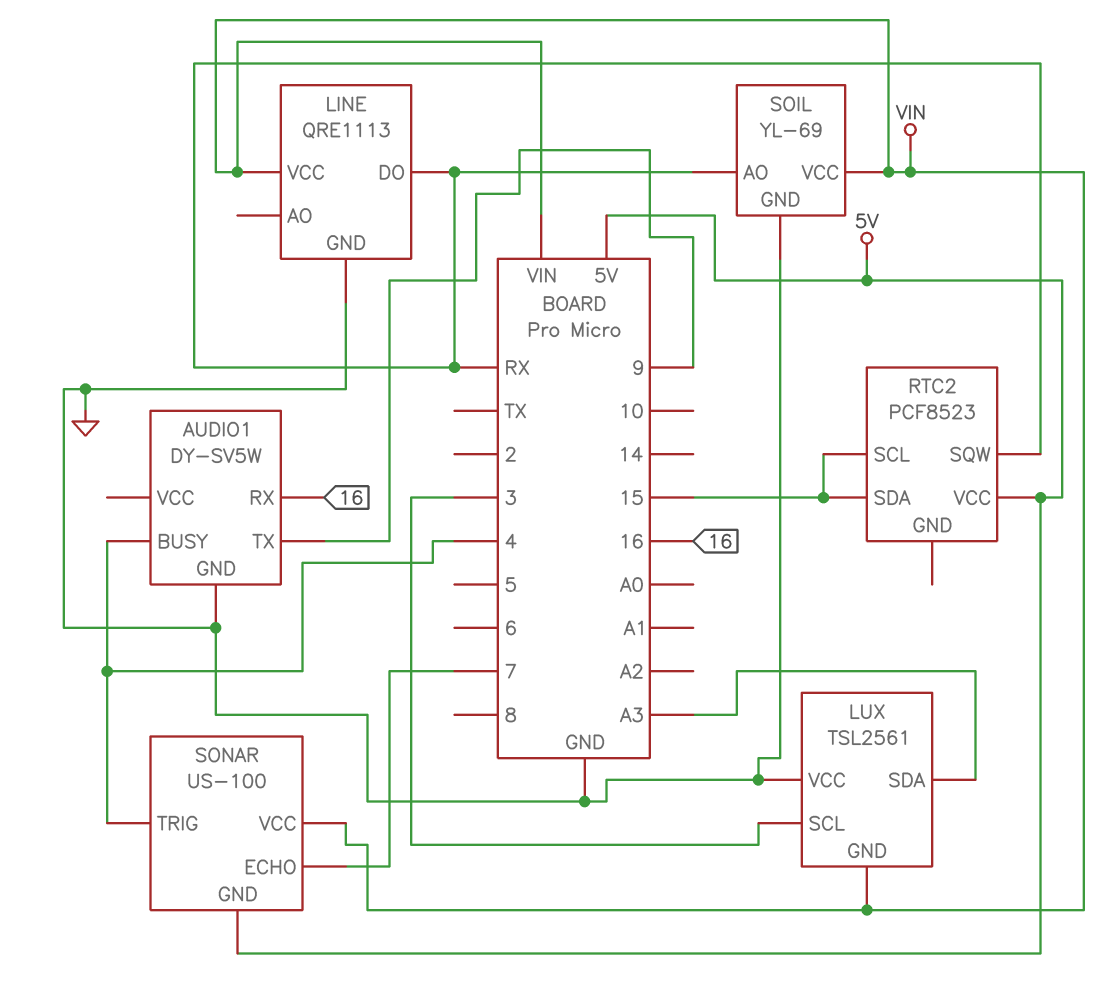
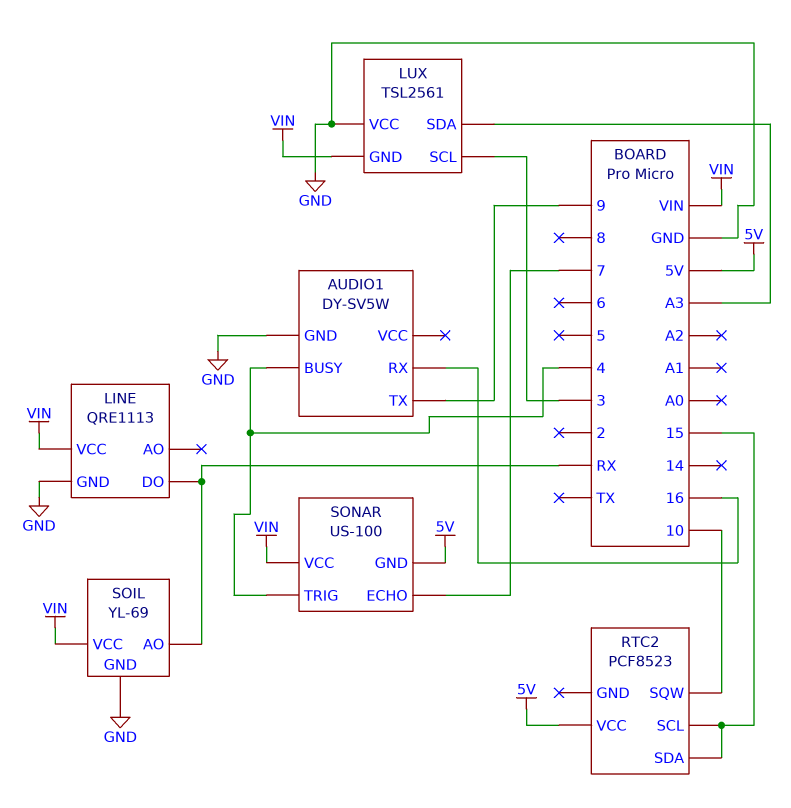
RTC2 pin SQW: RX -> 10

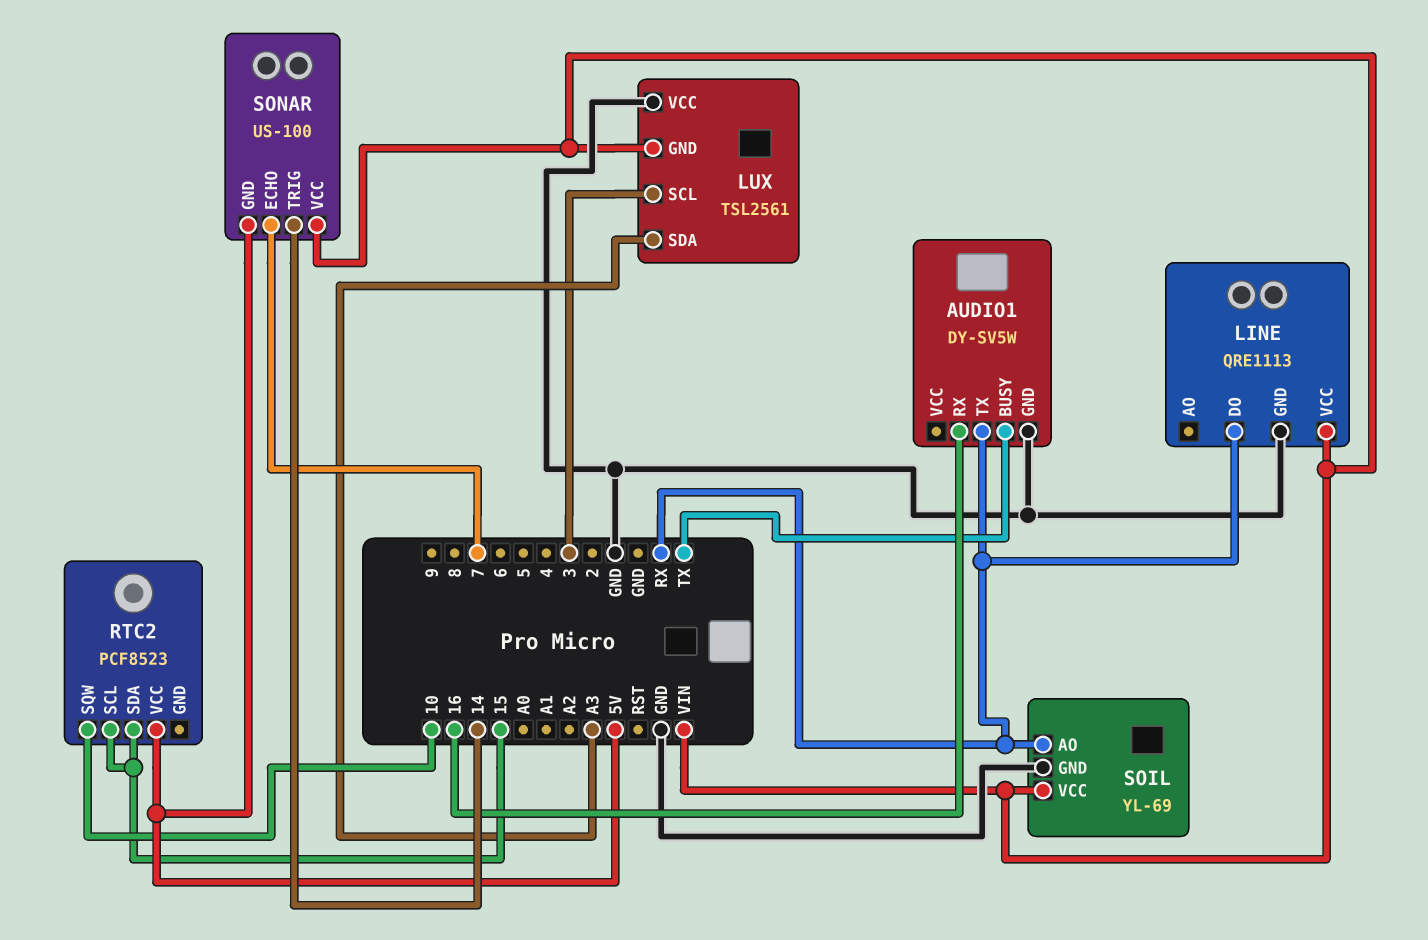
AUDIO1 pin BUSY: 4 -> TX
AUDIO1 pin TX: 9 -> RX
SONAR pin TRIG: 4 -> 14

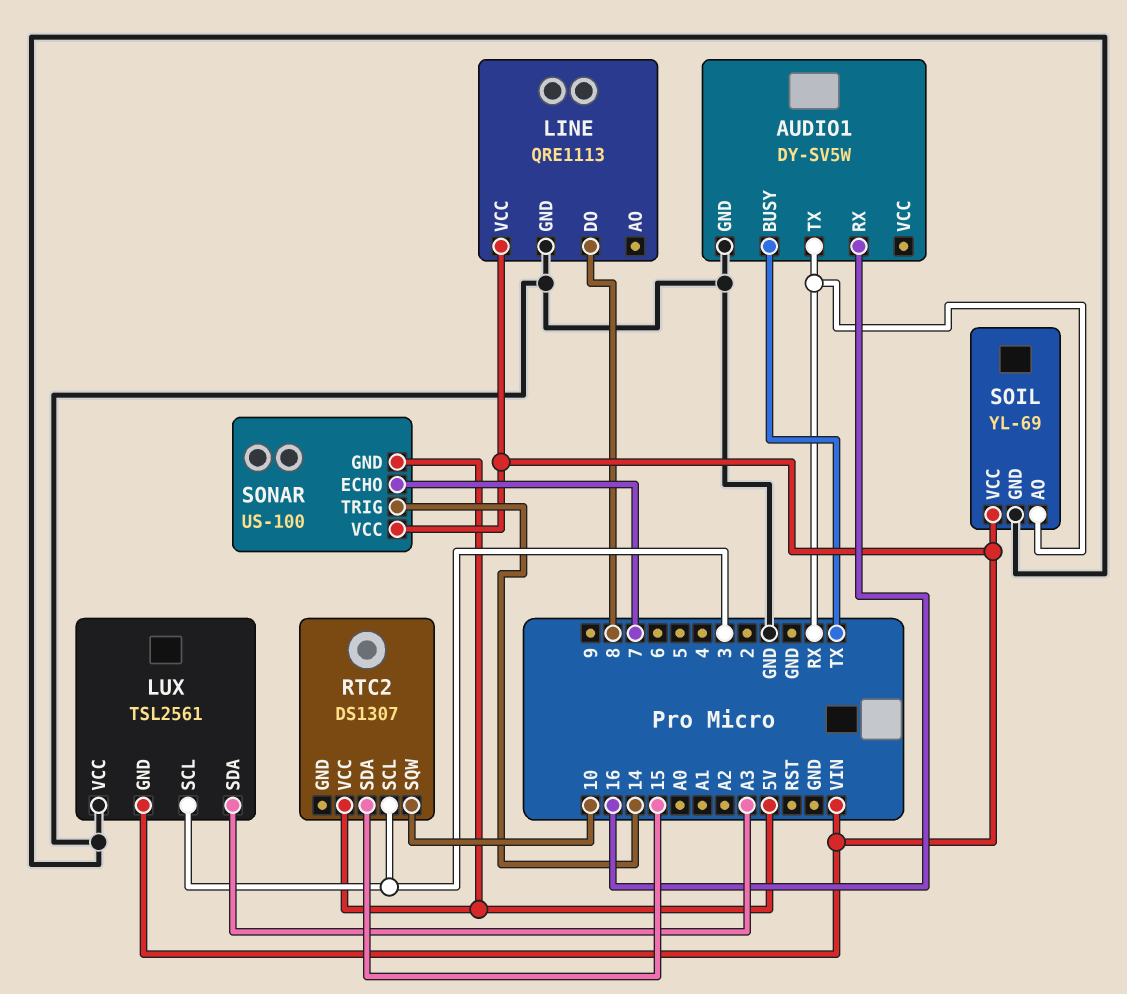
LINE pin DO: RX -> 8
RTC2: PCF8523 -> DS1307
RTC2 pin SCL: 15 -> 3

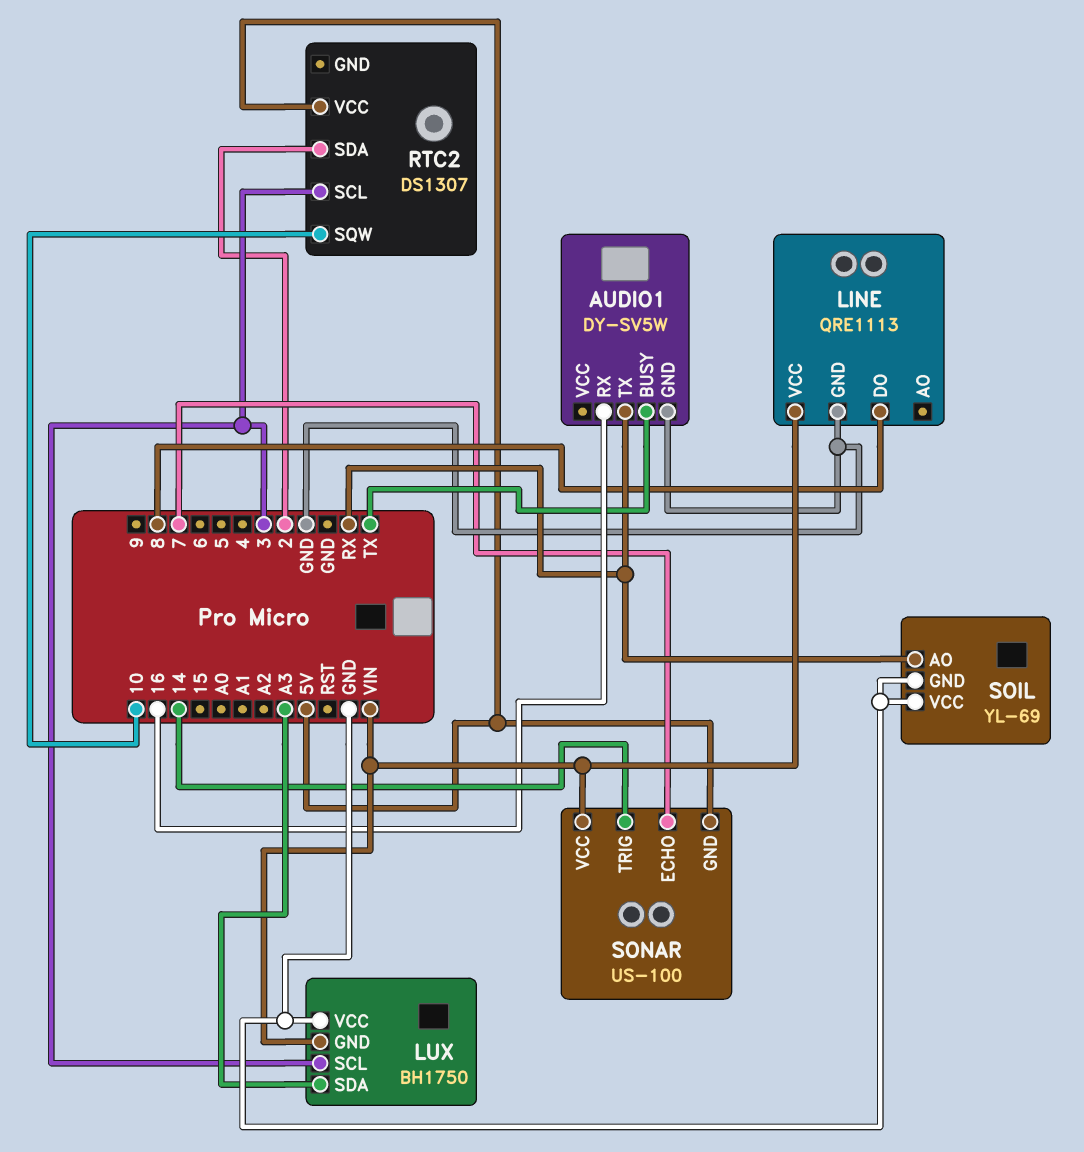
LUX: TSL2561 -> BH1750
RTC2 pin SDA: 15 -> 2
SOIL pin VCC: VIN -> GND

